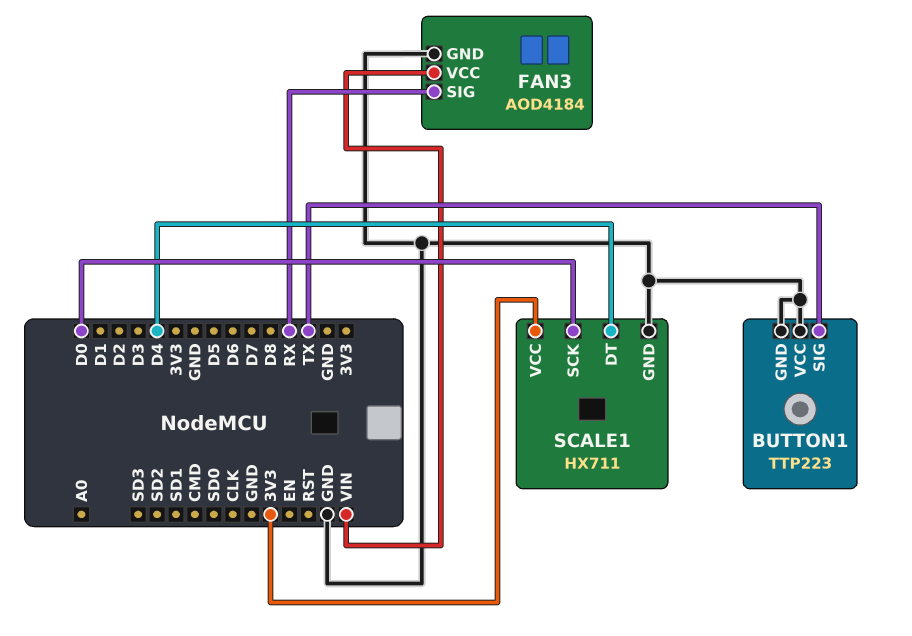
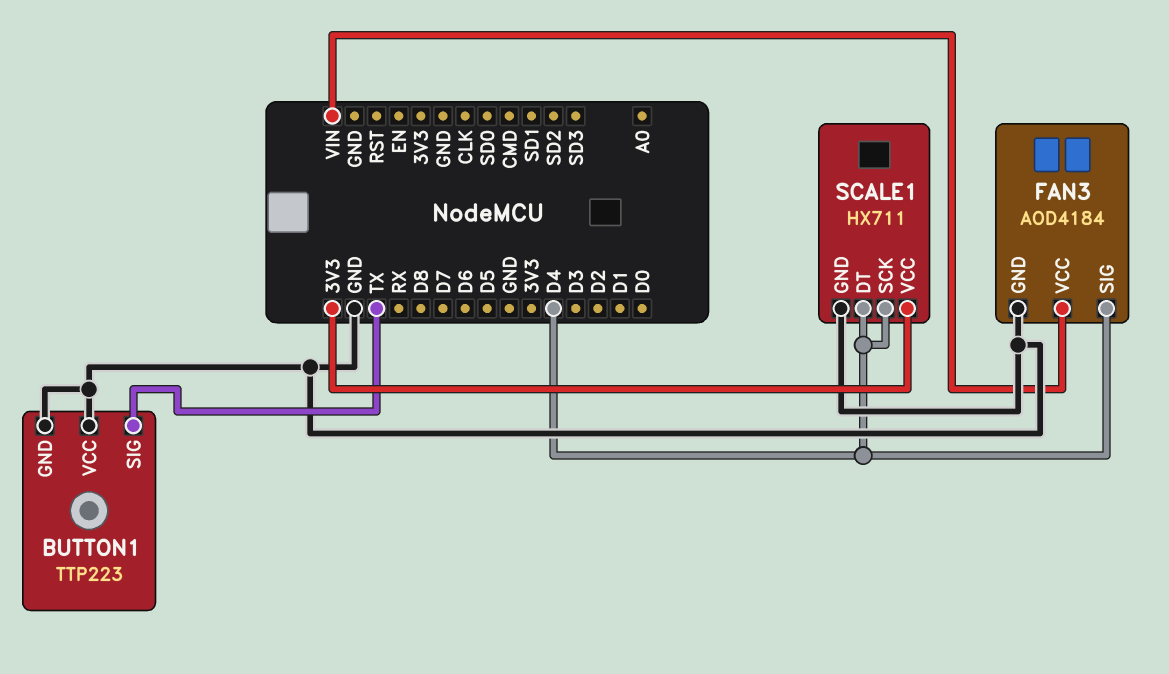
FAN3 pin SIG: RX -> D4
SCALE1 pin SCK: D0 -> D4

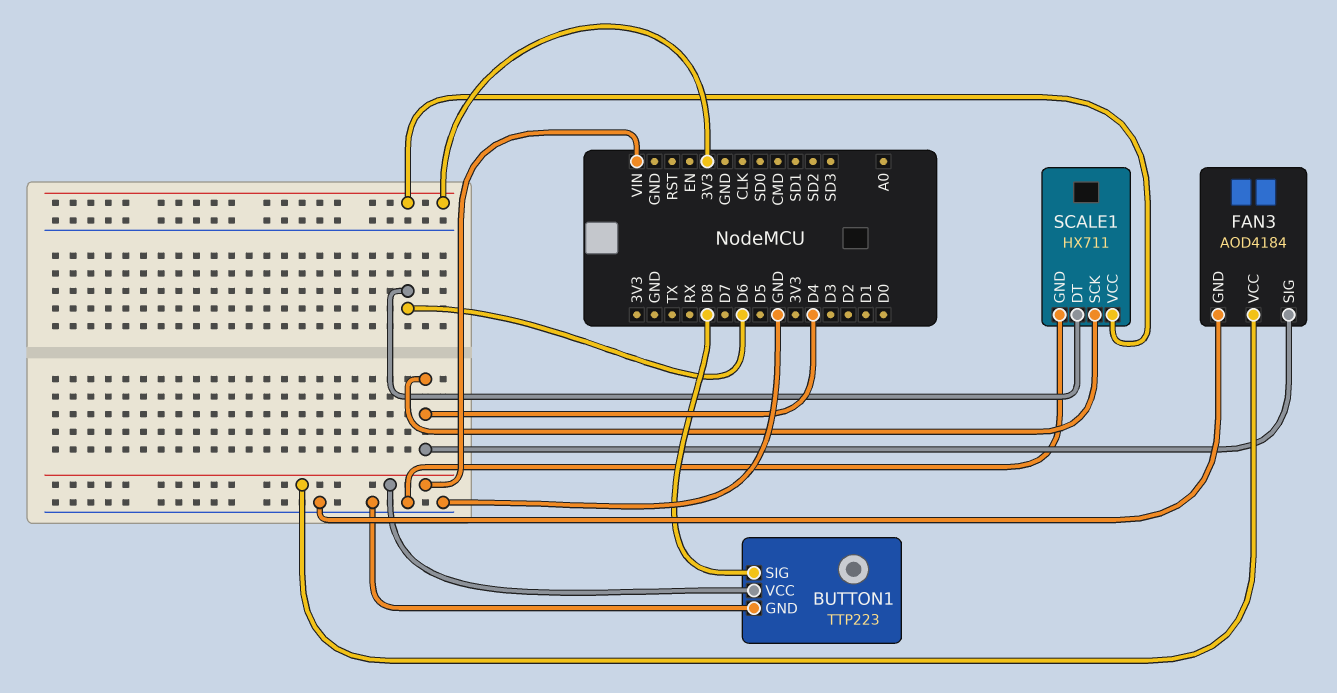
BUTTON1 pin SIG: TX -> D8
BUTTON1 pin VCC: GND -> VIN
SCALE1 pin DT: D4 -> D6

